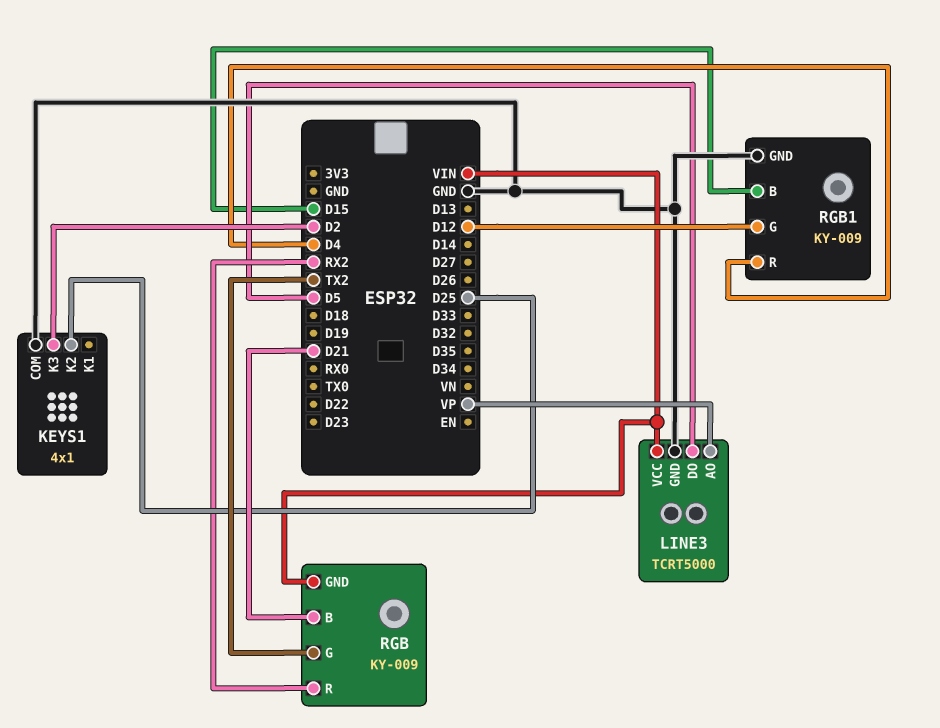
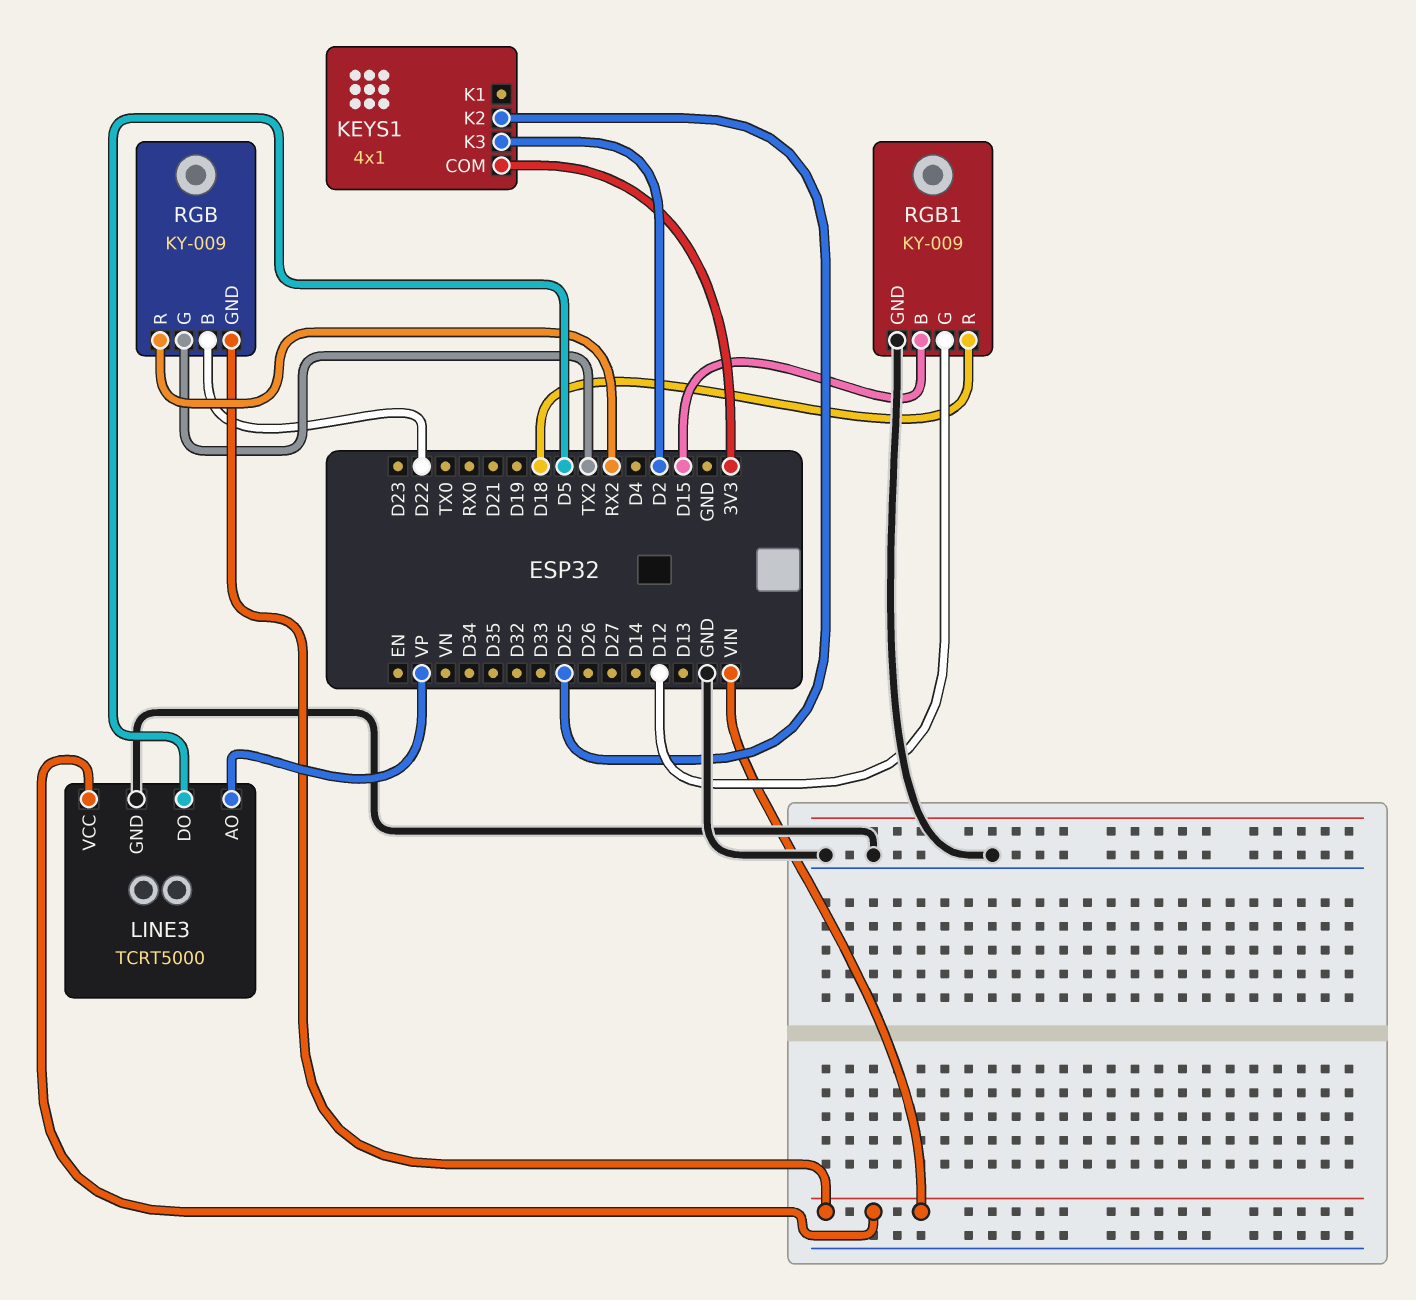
KEYS1 pin COM: GND -> 3V3
RGB pin B: D21 -> D22
RGB1 pin R: D4 -> D18

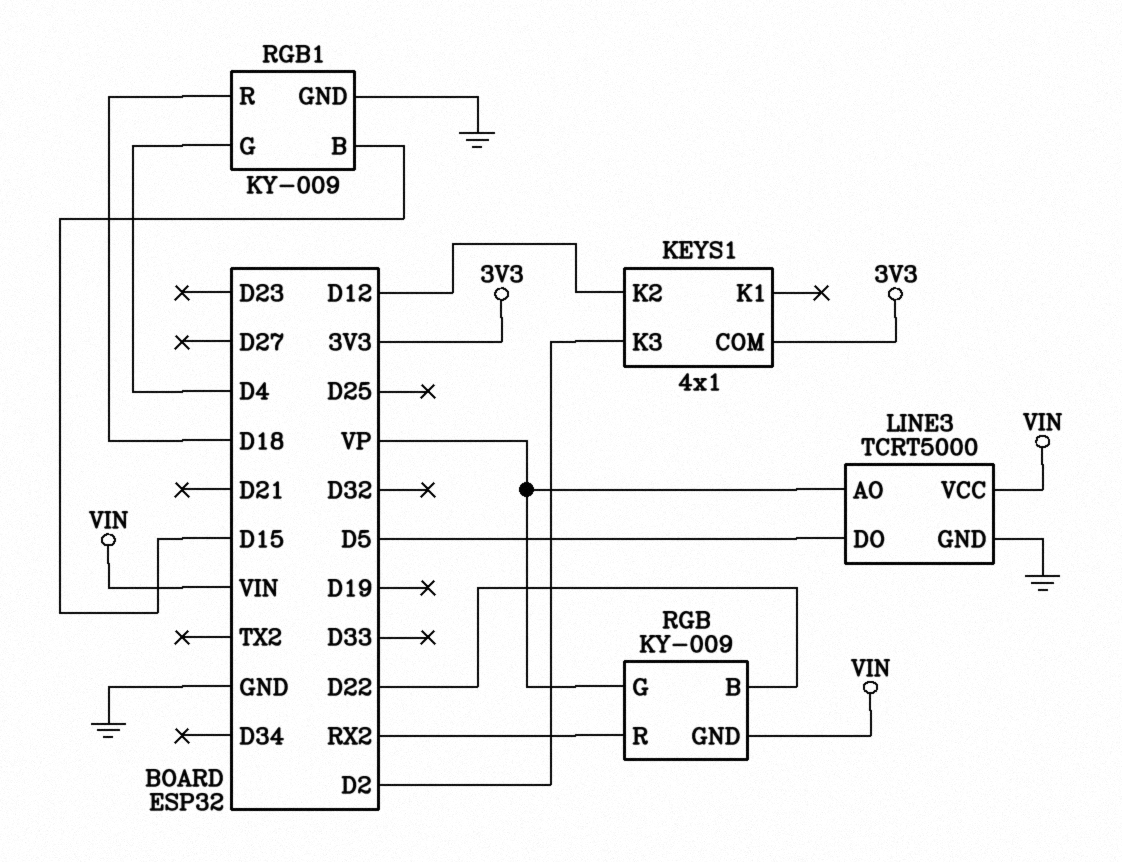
KEYS1 pin K2: D25 -> D12
RGB pin G: TX2 -> VP
RGB1 pin G: D12 -> D4

